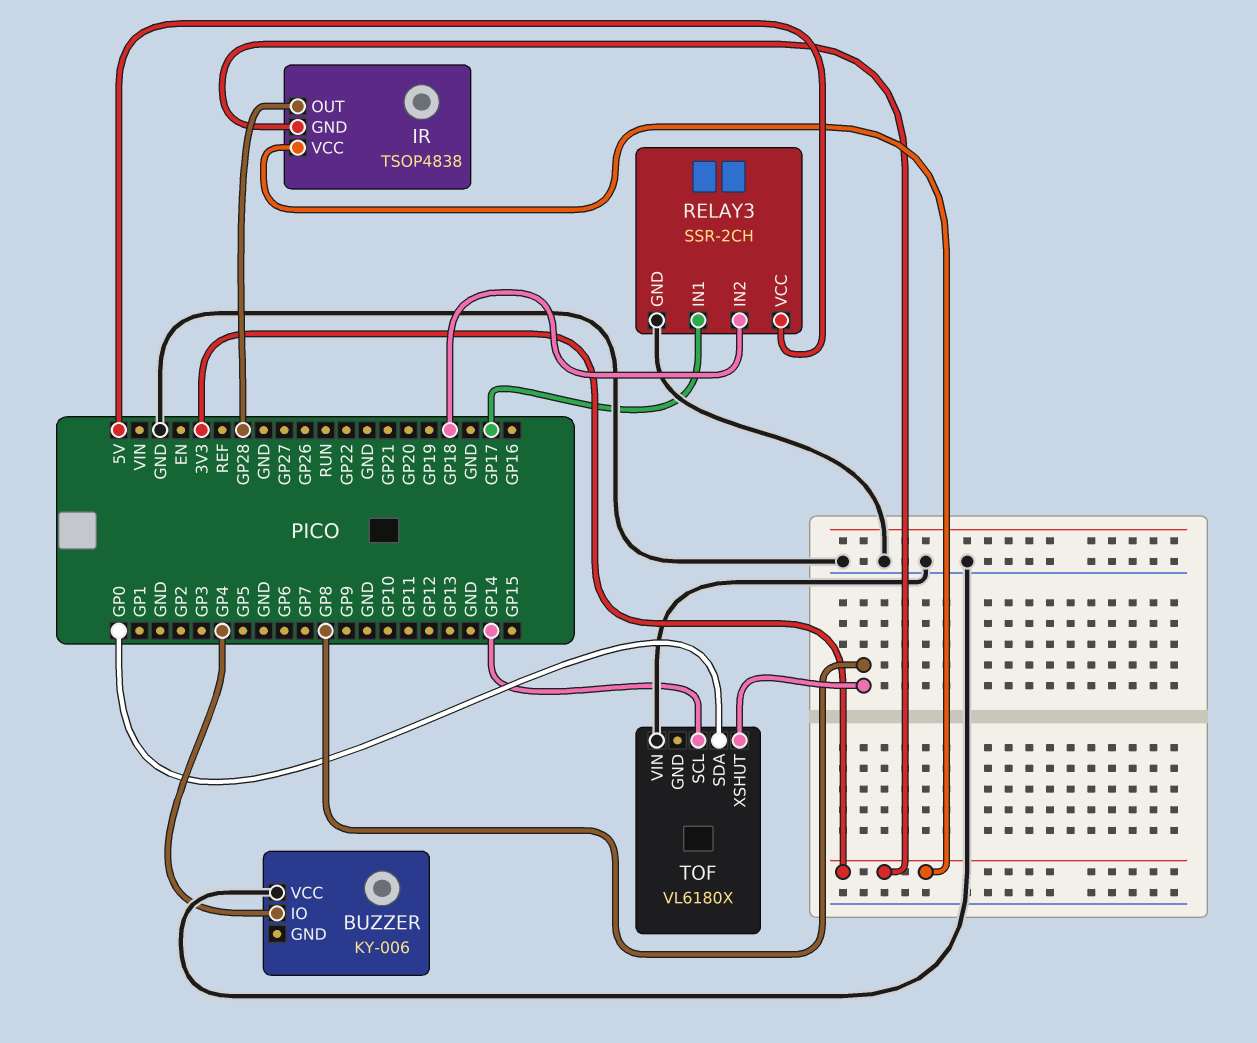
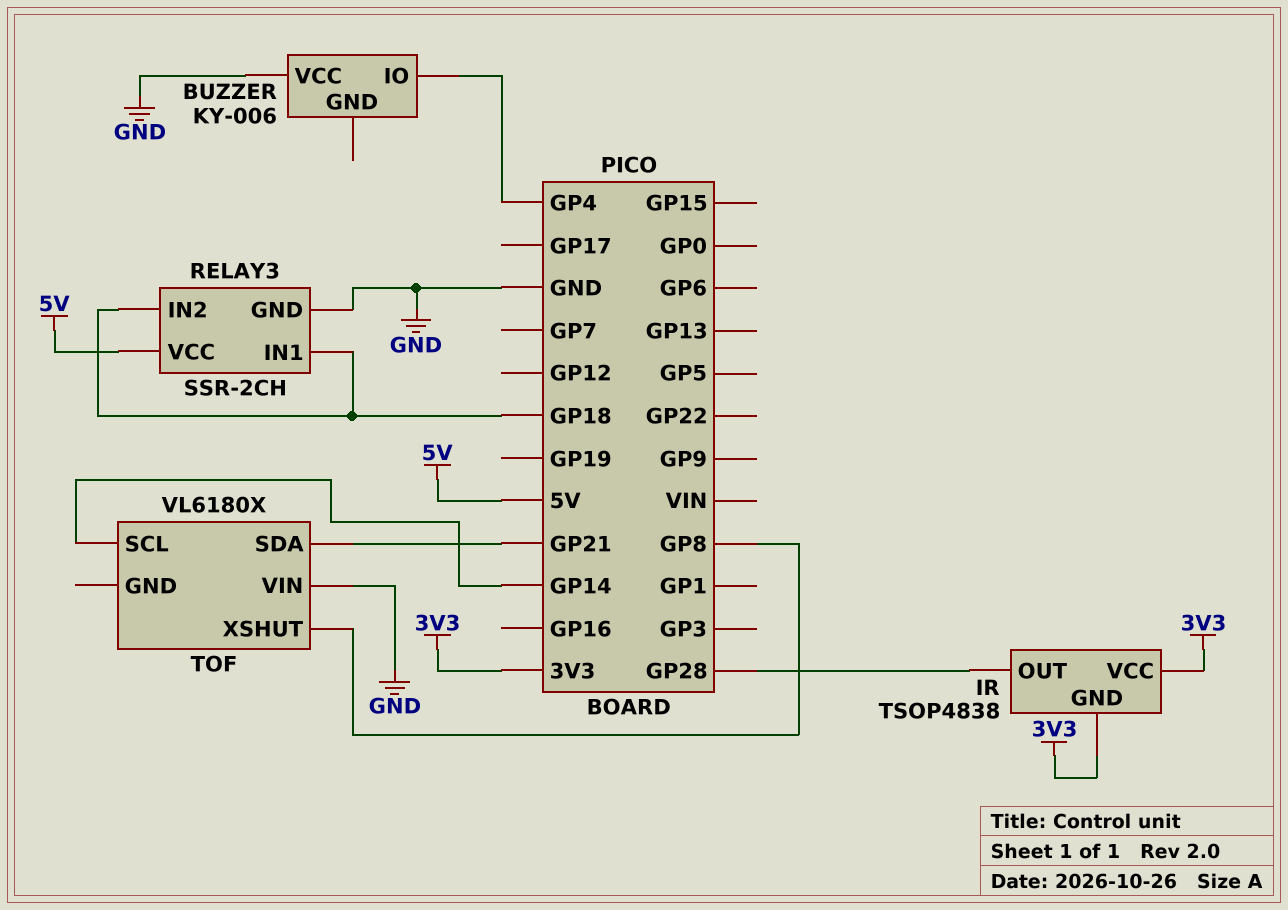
RELAY3 pin IN1: GP17 -> GP18
TOF pin SDA: GP0 -> GP21

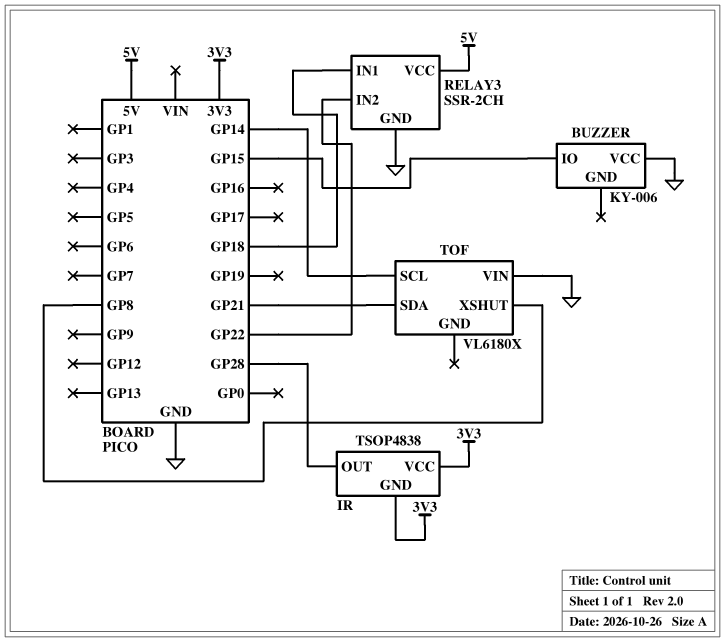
BUZZER pin IO: GP4 -> GP15
RELAY3 pin IN2: GP18 -> GP22

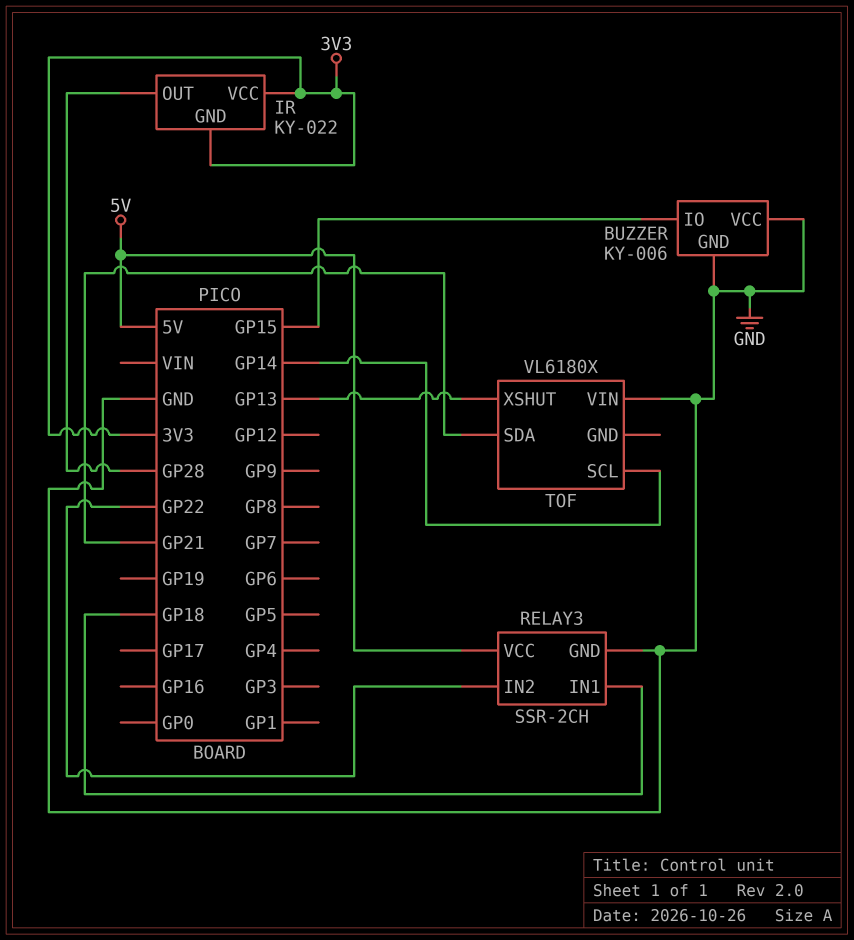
BUZZER pin GND: none -> GND
IR: TSOP4838 -> KY-022
TOF pin XSHUT: GP8 -> GP13

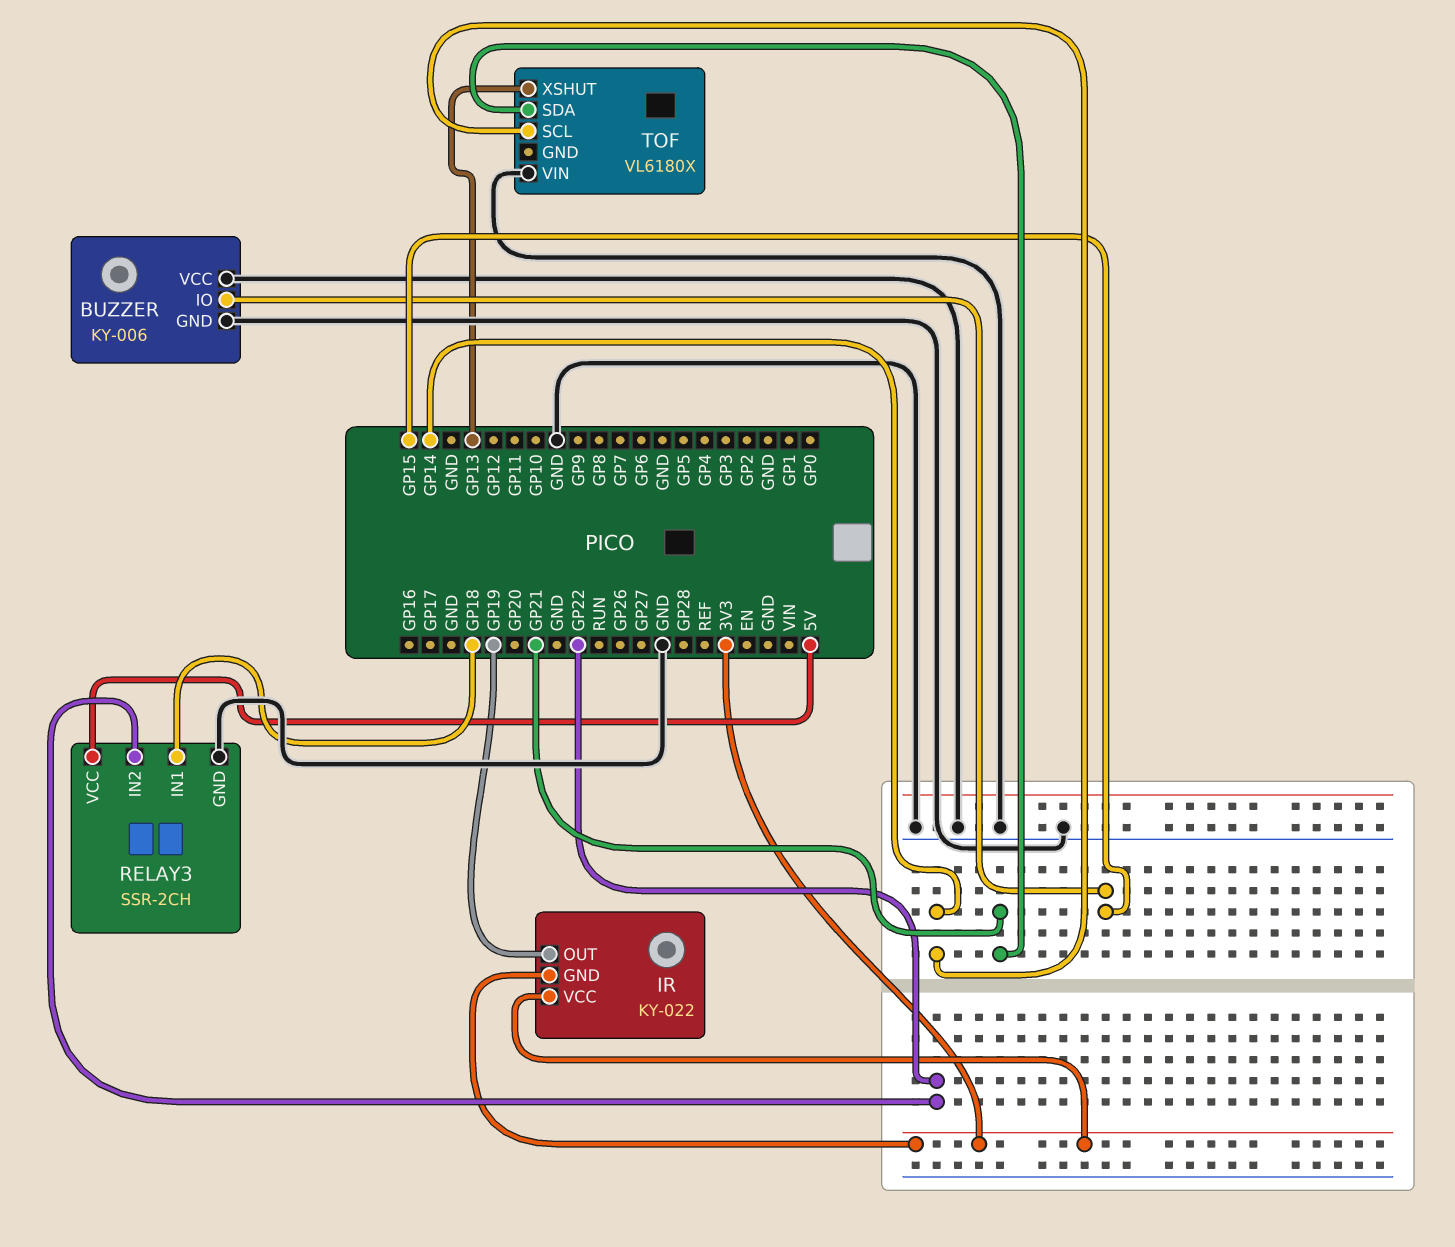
IR pin OUT: GP28 -> GP19

